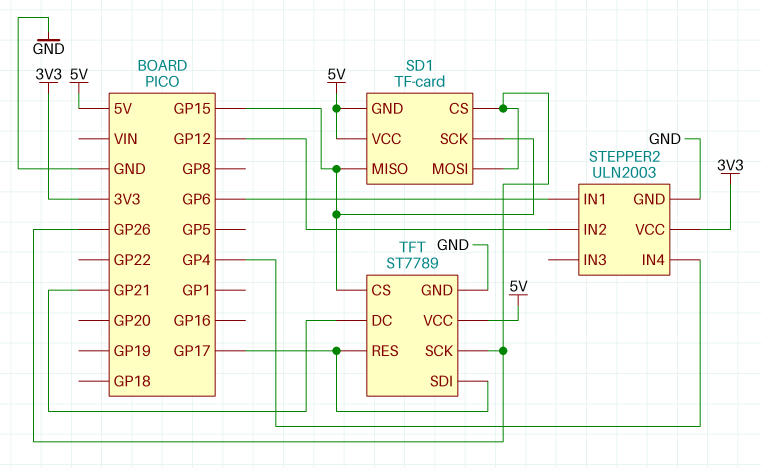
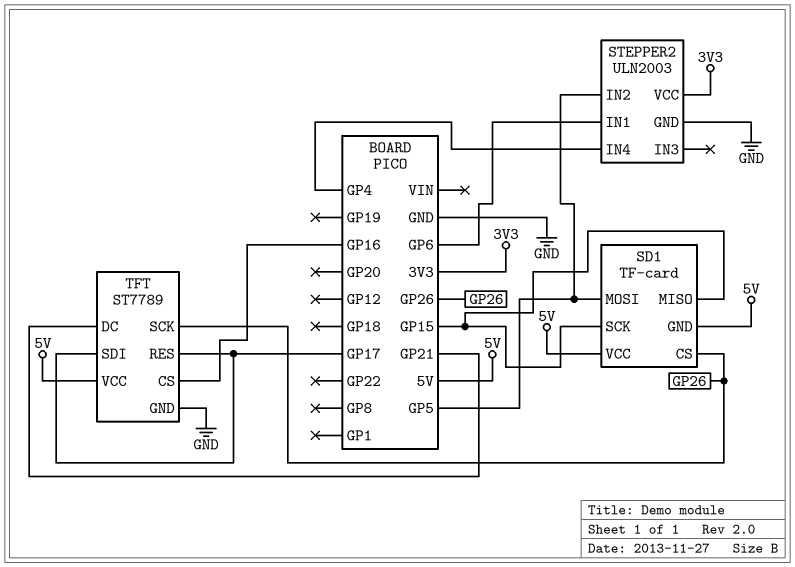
SD1 pin MOSI: GP26 -> GP5
STEPPER2 pin IN2: GP12 -> GP5
TFT pin CS: GP15 -> GP16

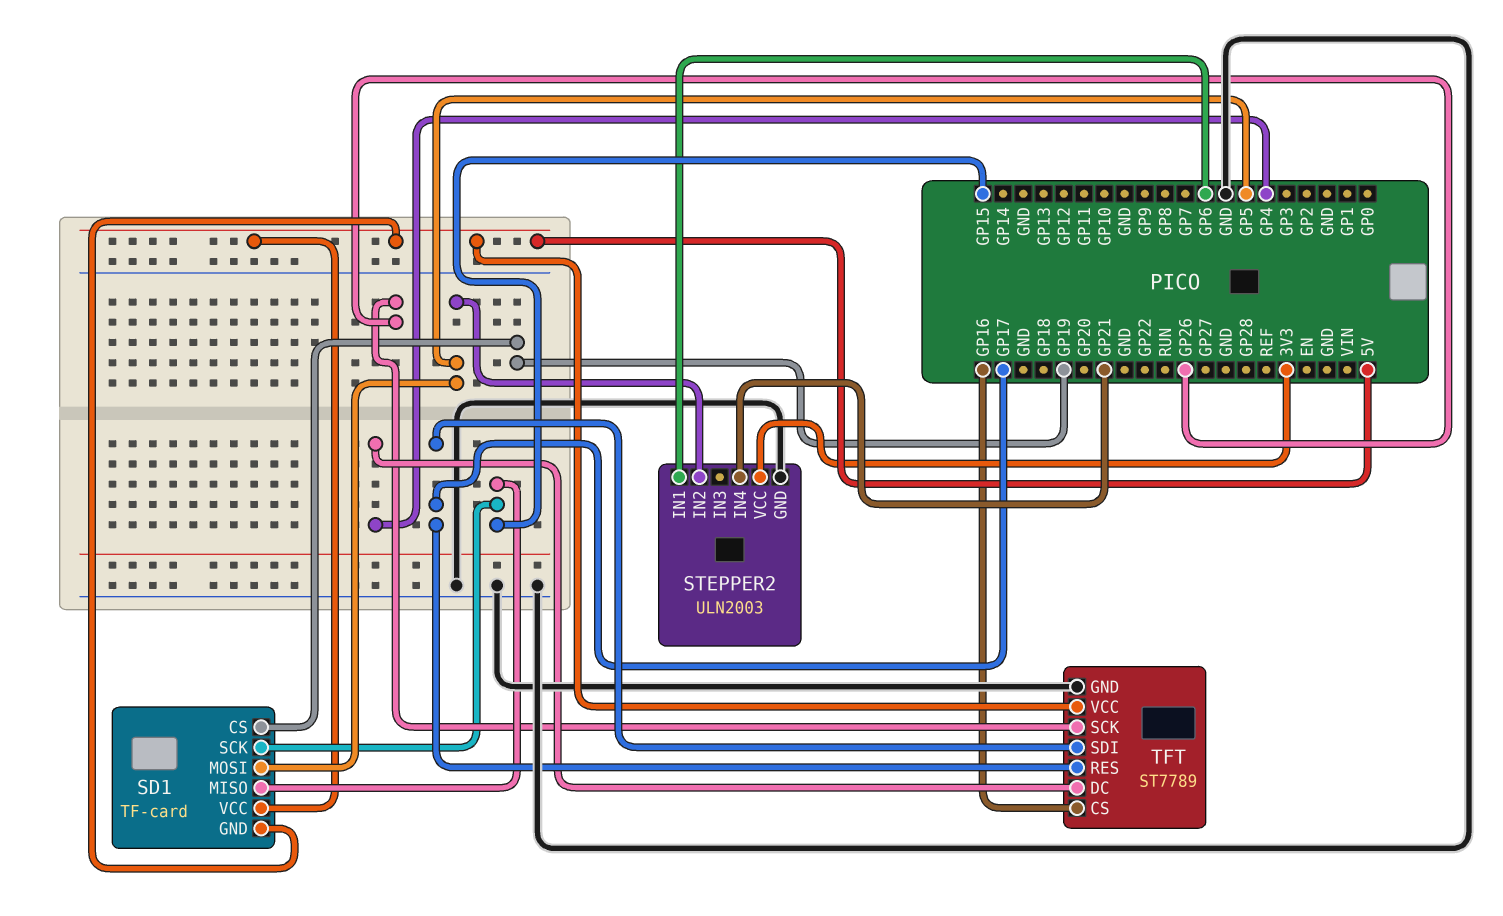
SD1 pin CS: GP26 -> GP19
STEPPER2 pin IN4: GP4 -> GP21
TFT pin DC: GP21 -> GP4

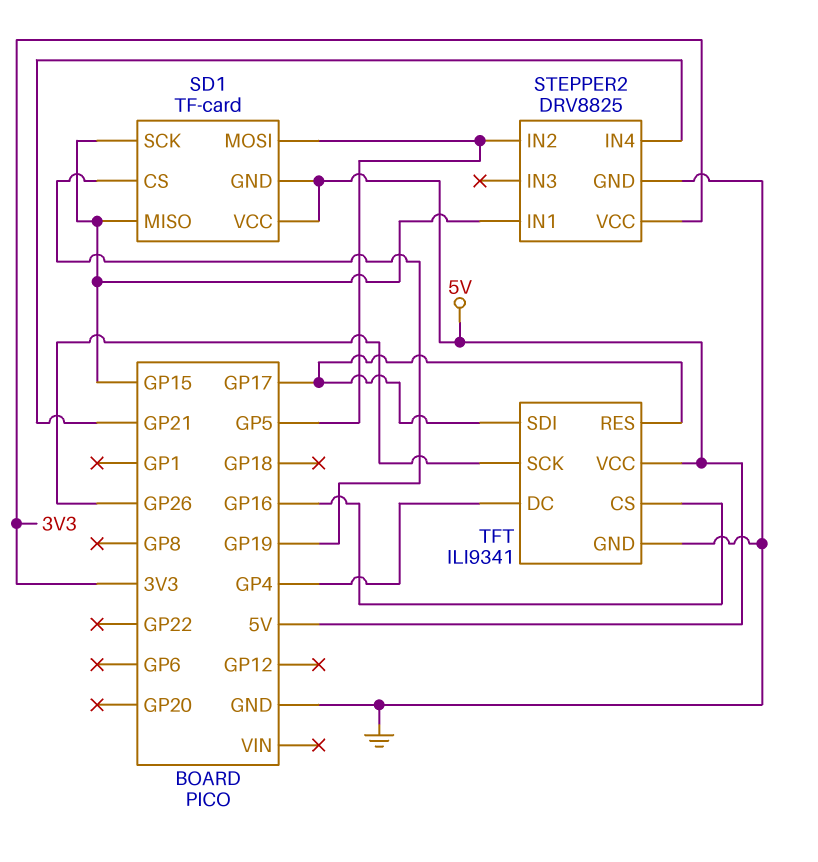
STEPPER2: ULN2003 -> DRV8825
STEPPER2 pin IN1: GP6 -> GP15
TFT: ST7789 -> ILI9341

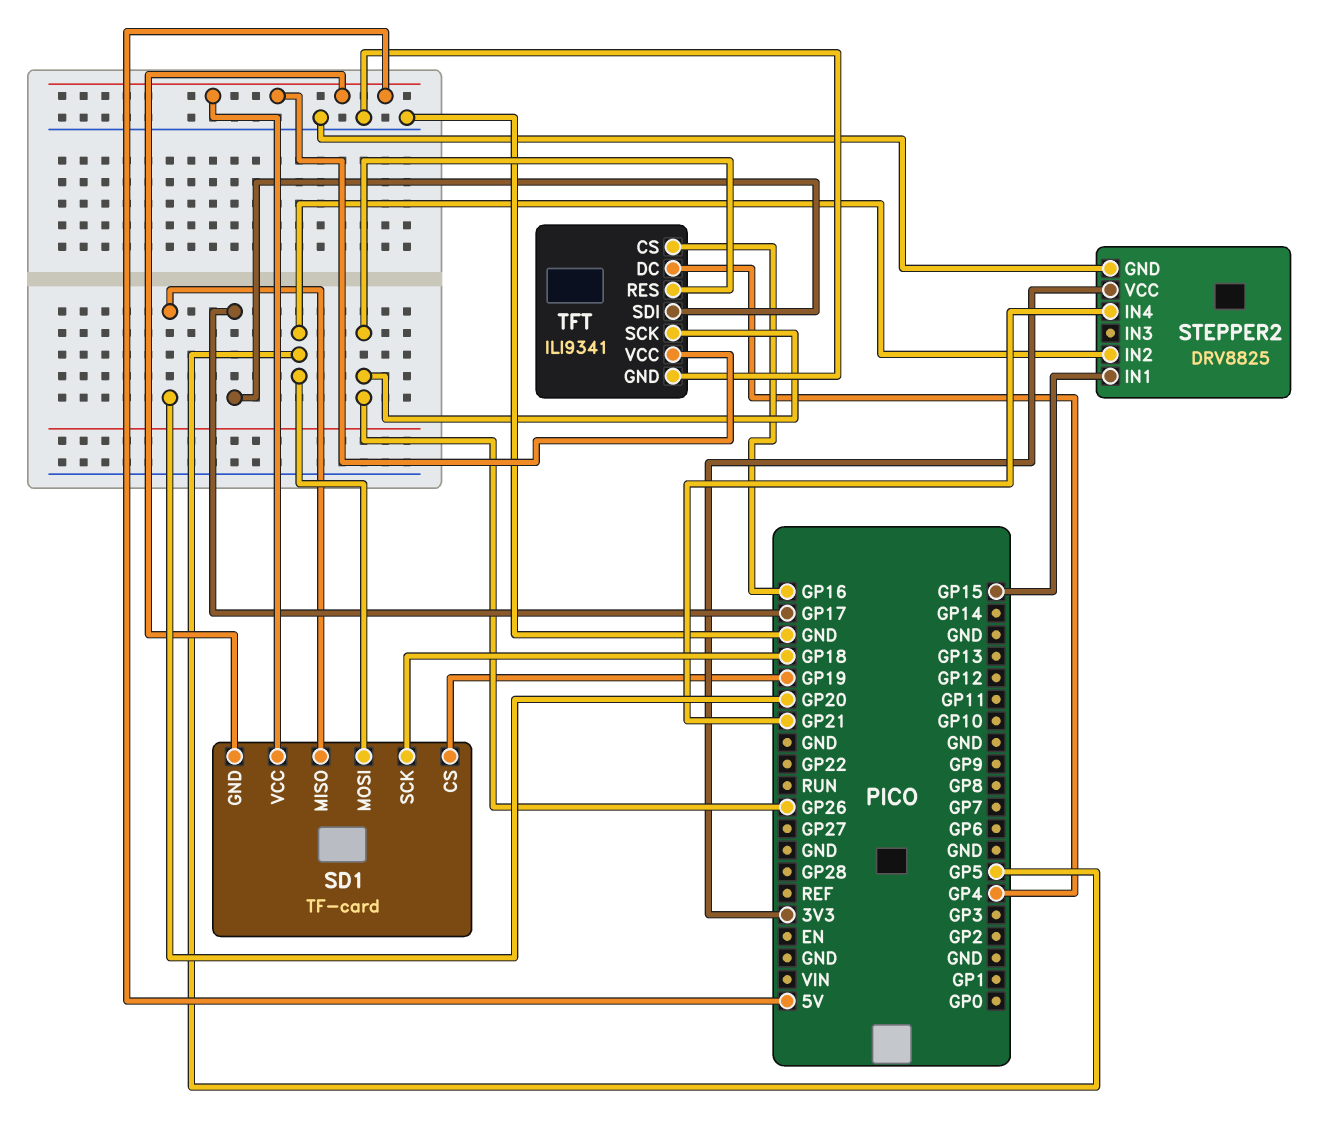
SD1 pin MISO: GP15 -> GP20
SD1 pin SCK: GP15 -> GP18
TFT pin RES: GP17 -> GP26

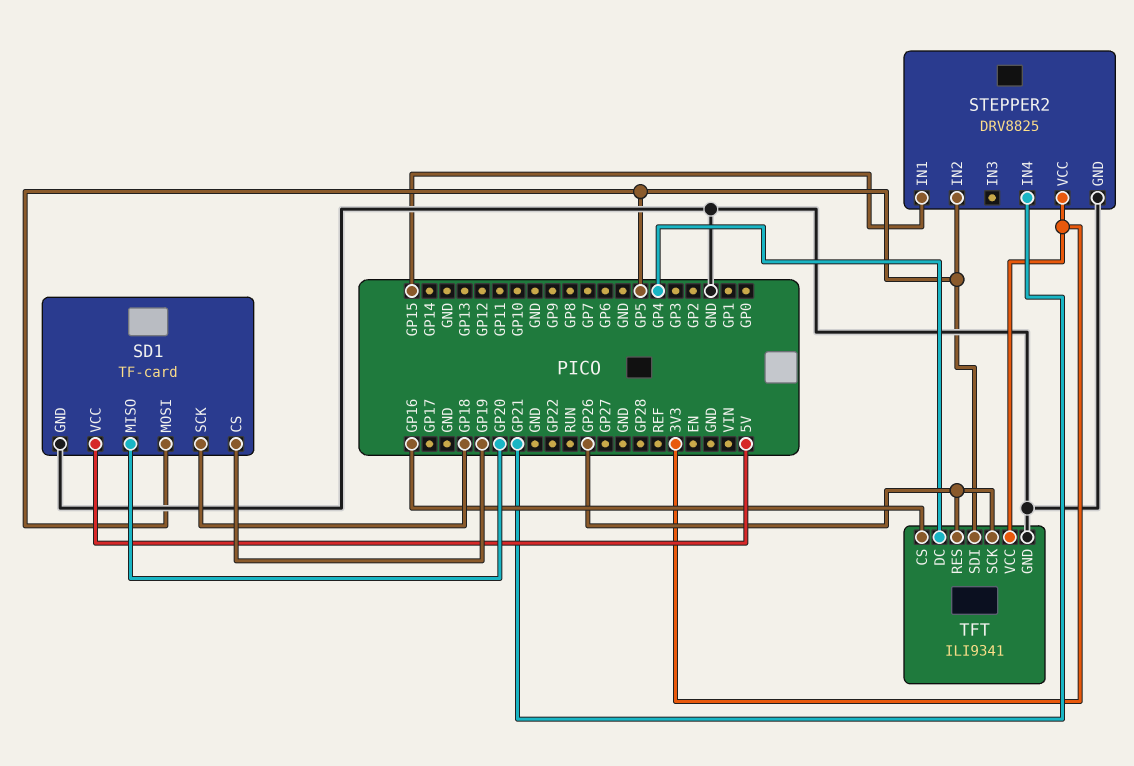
SD1 pin GND: 5V -> GND
TFT pin SDI: GP17 -> GP5
TFT pin VCC: 5V -> 3V3

